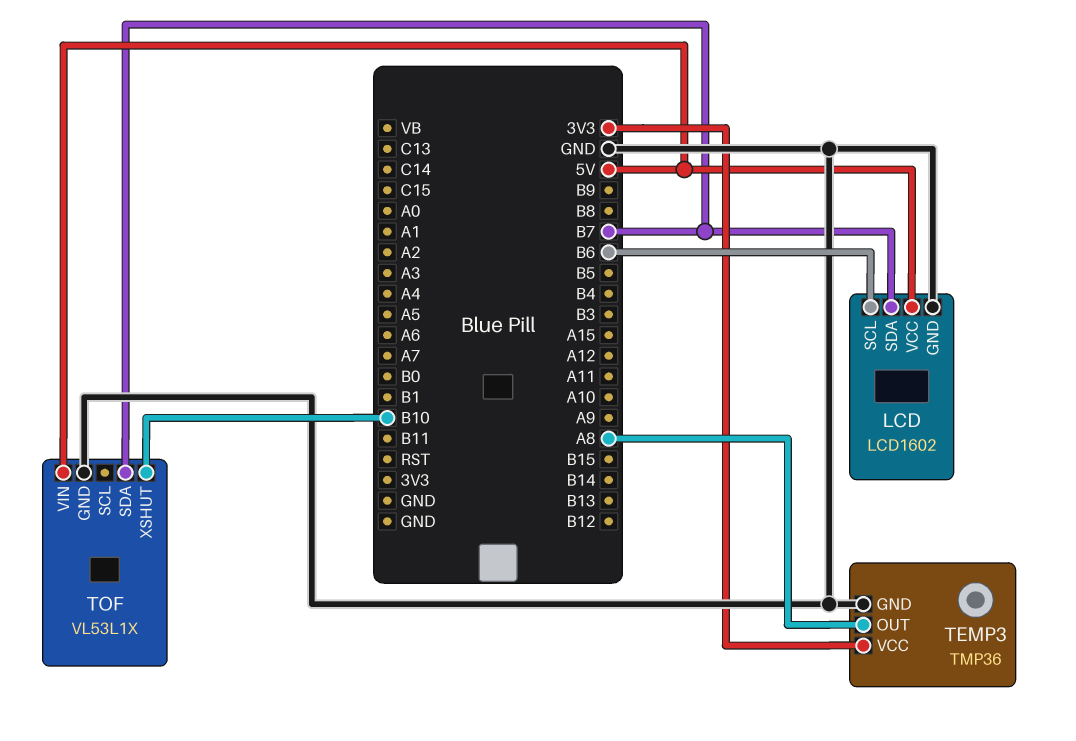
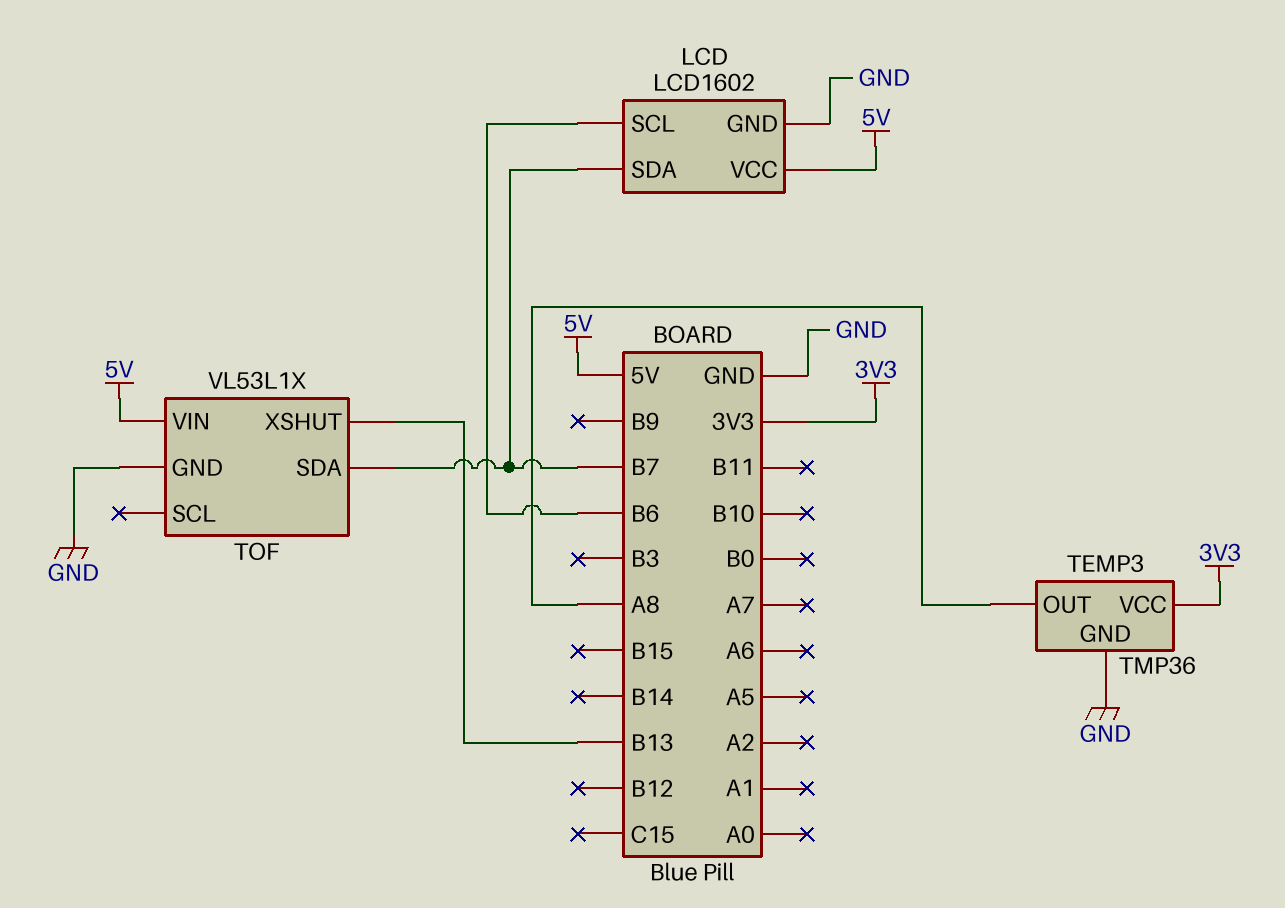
TOF pin XSHUT: B10 -> B13

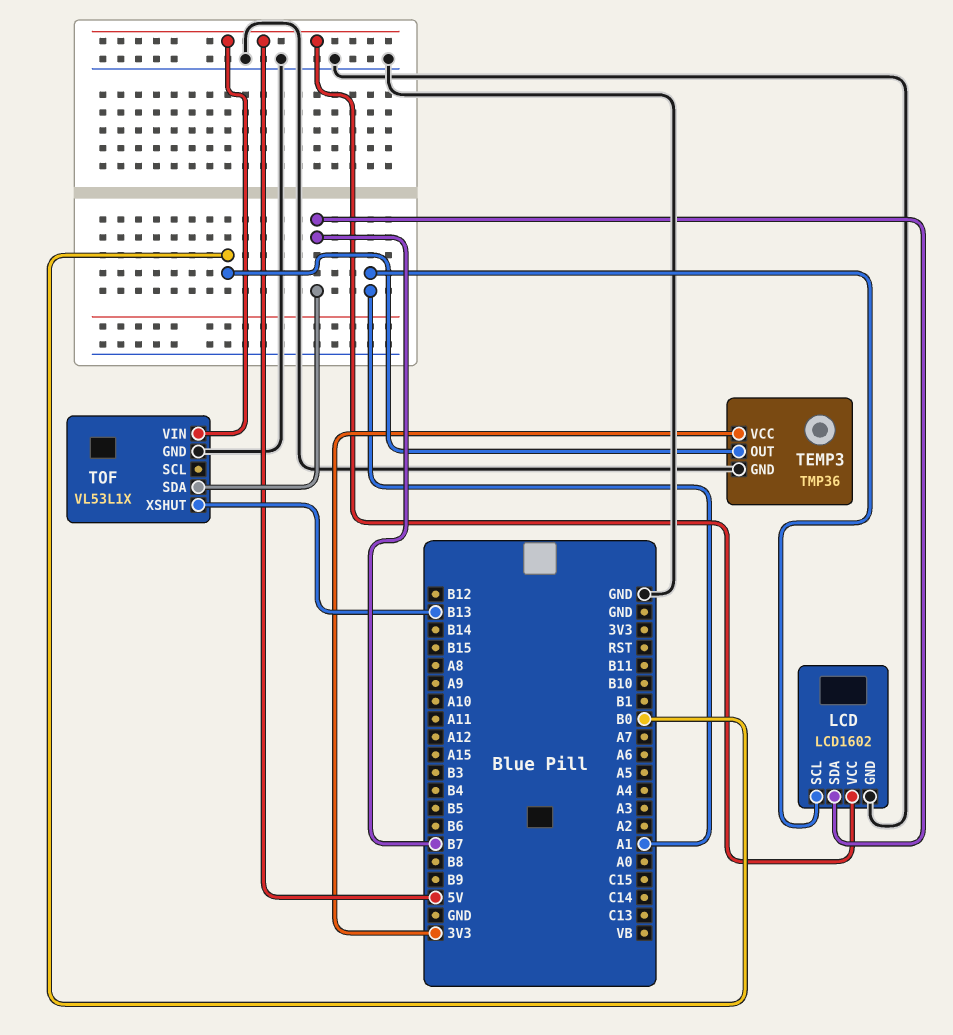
LCD pin SCL: B6 -> A1
TEMP3 pin OUT: A8 -> B0

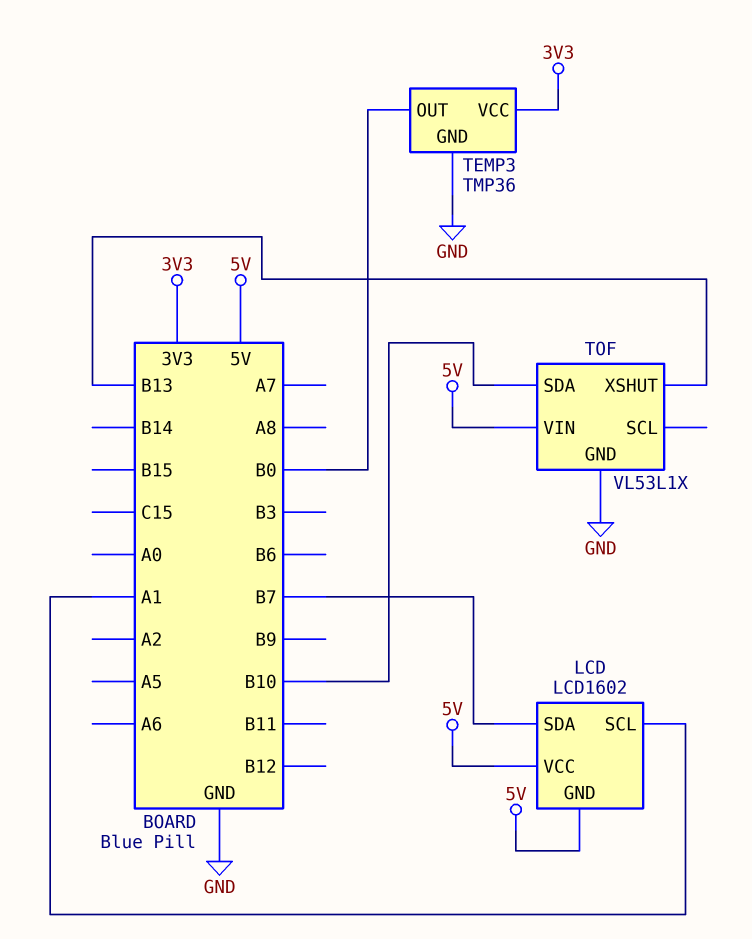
LCD pin GND: GND -> 5V
TOF pin SDA: B7 -> B10

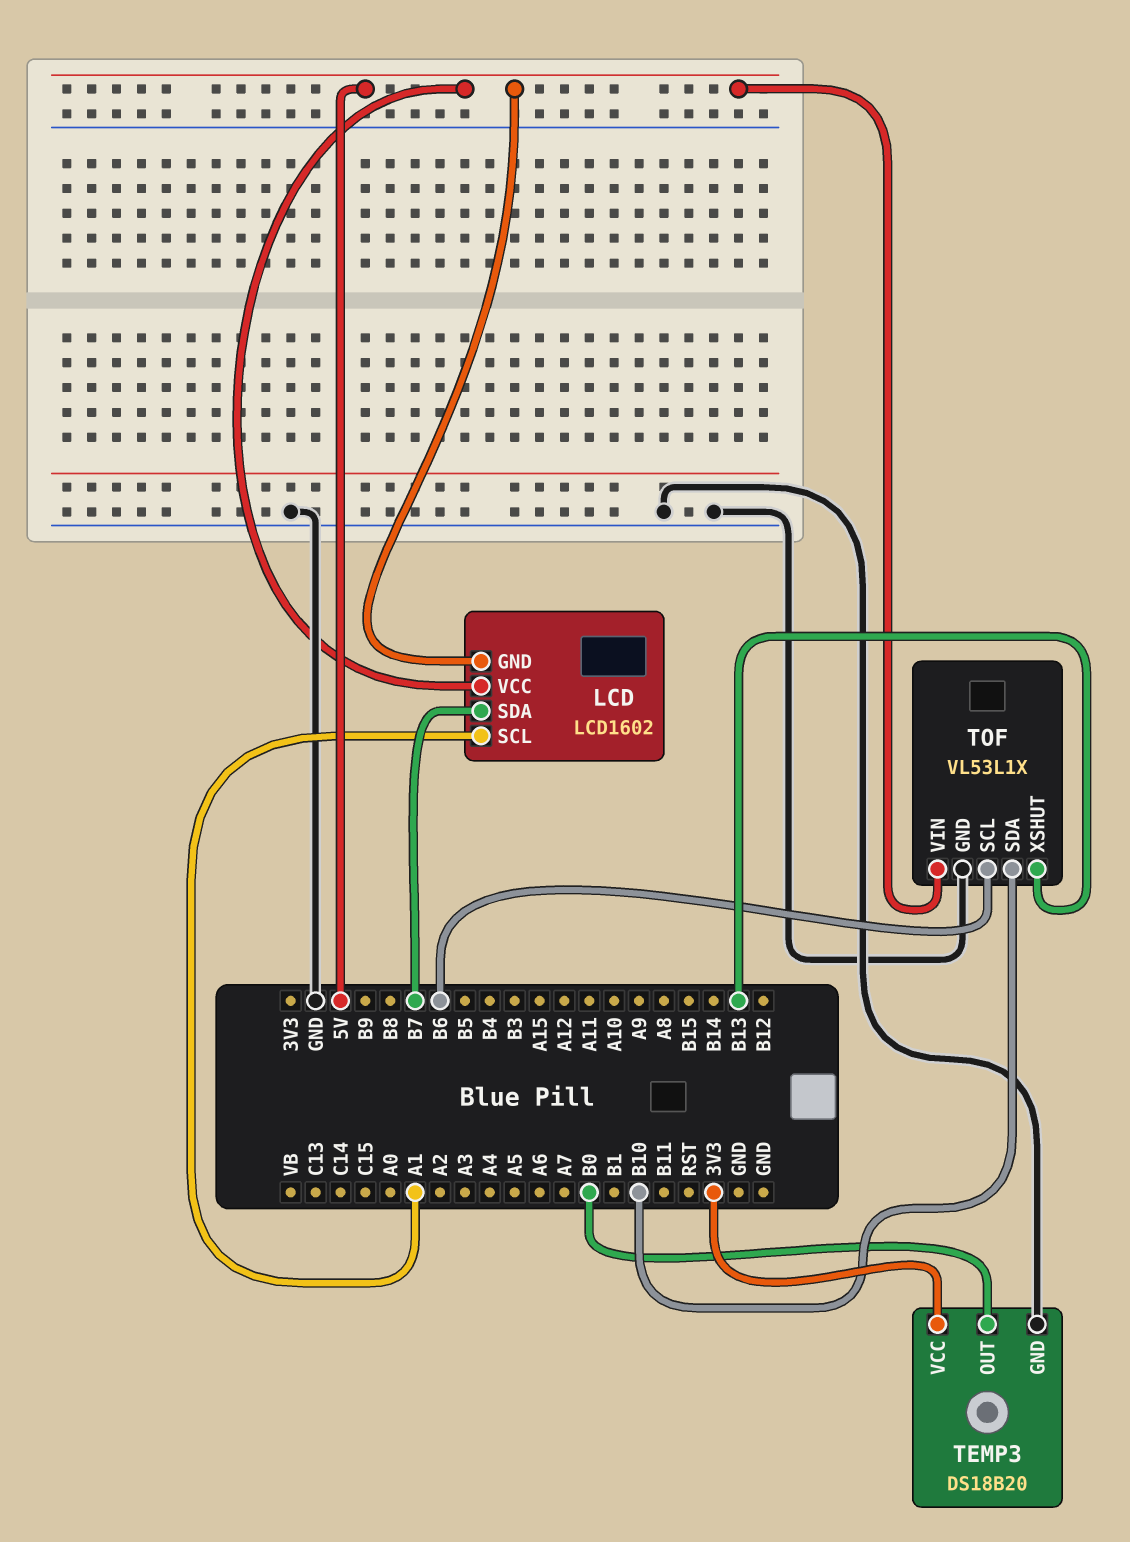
TEMP3: TMP36 -> DS18B20
TOF pin SCL: none -> B6

